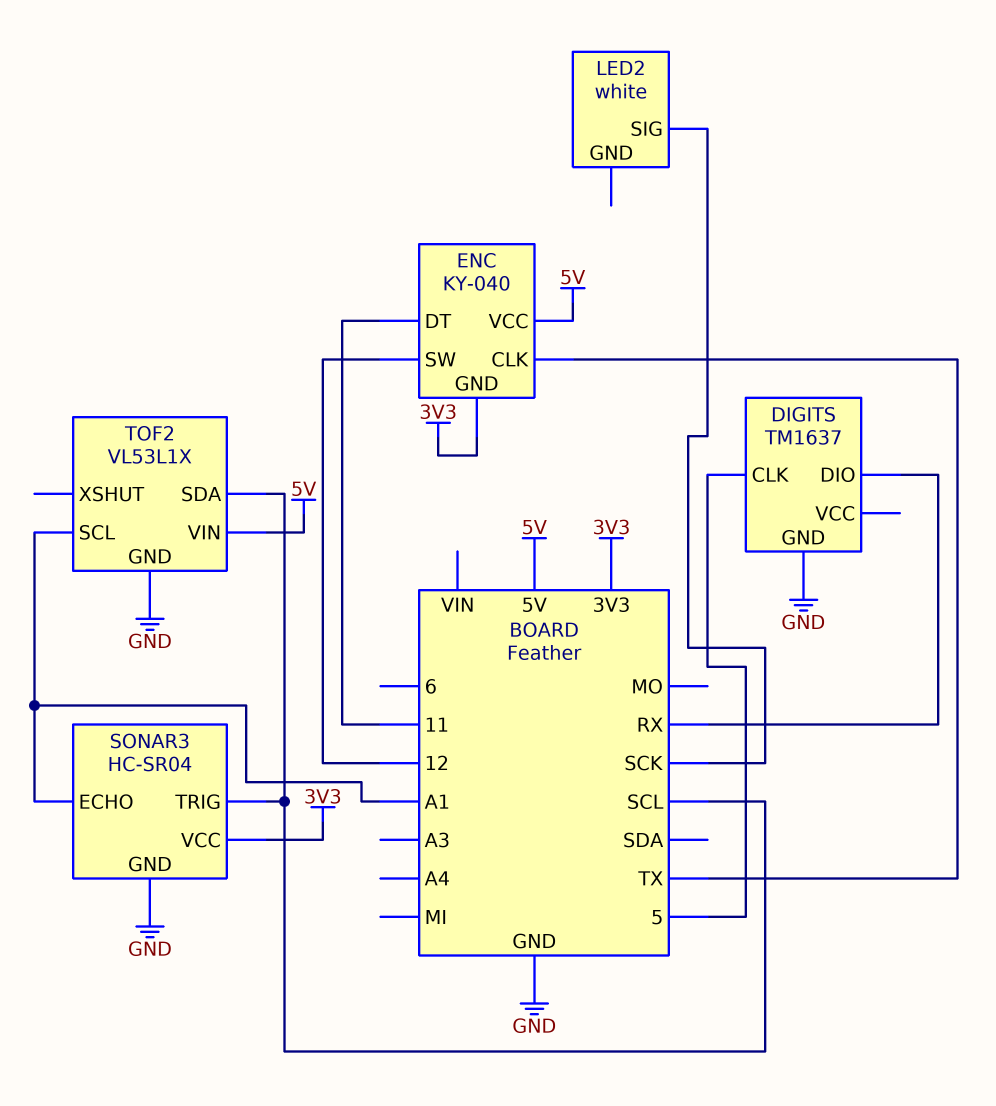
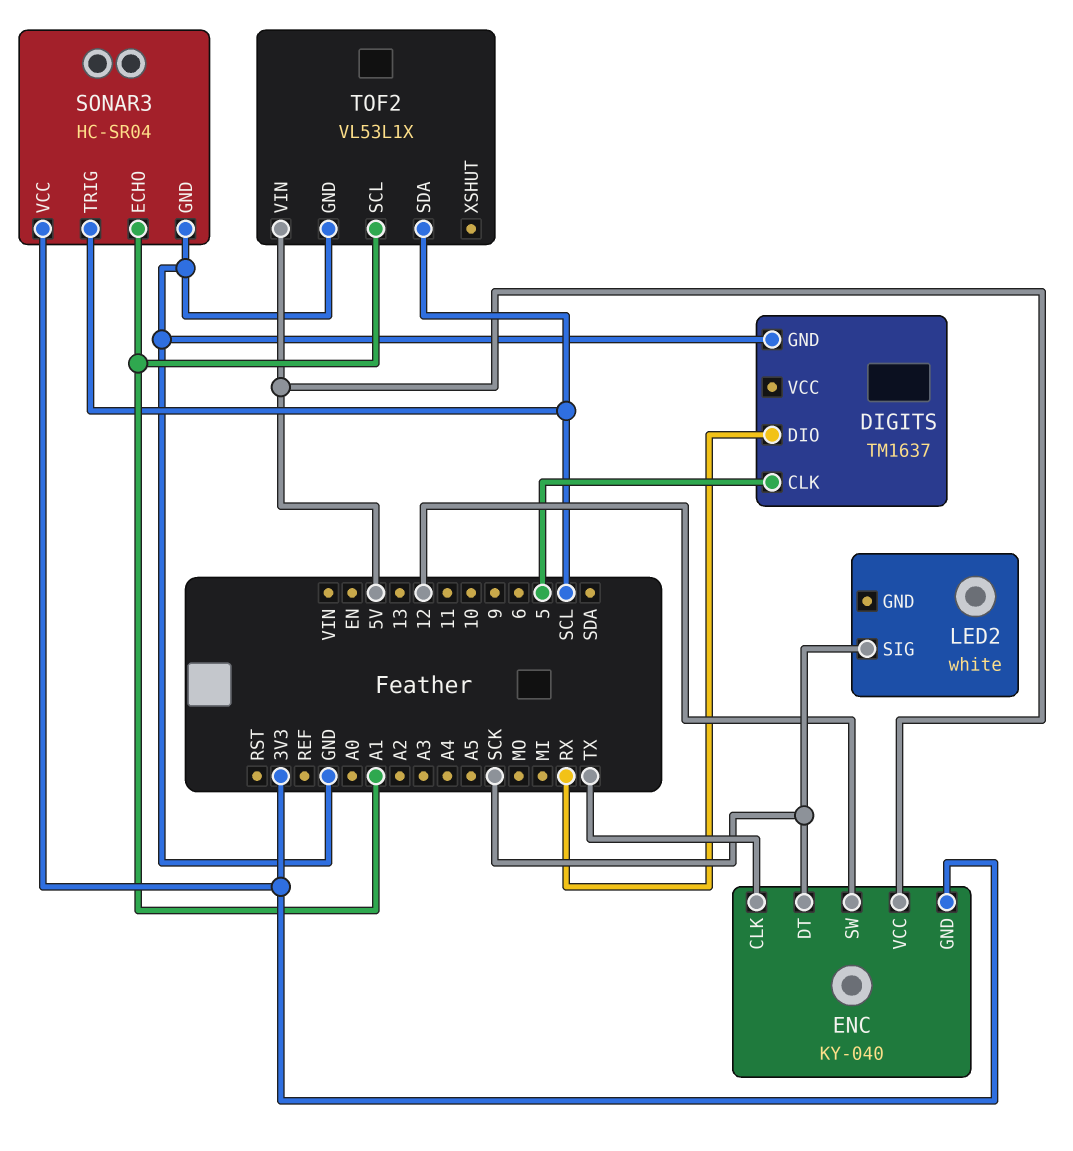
ENC pin DT: 11 -> SCK

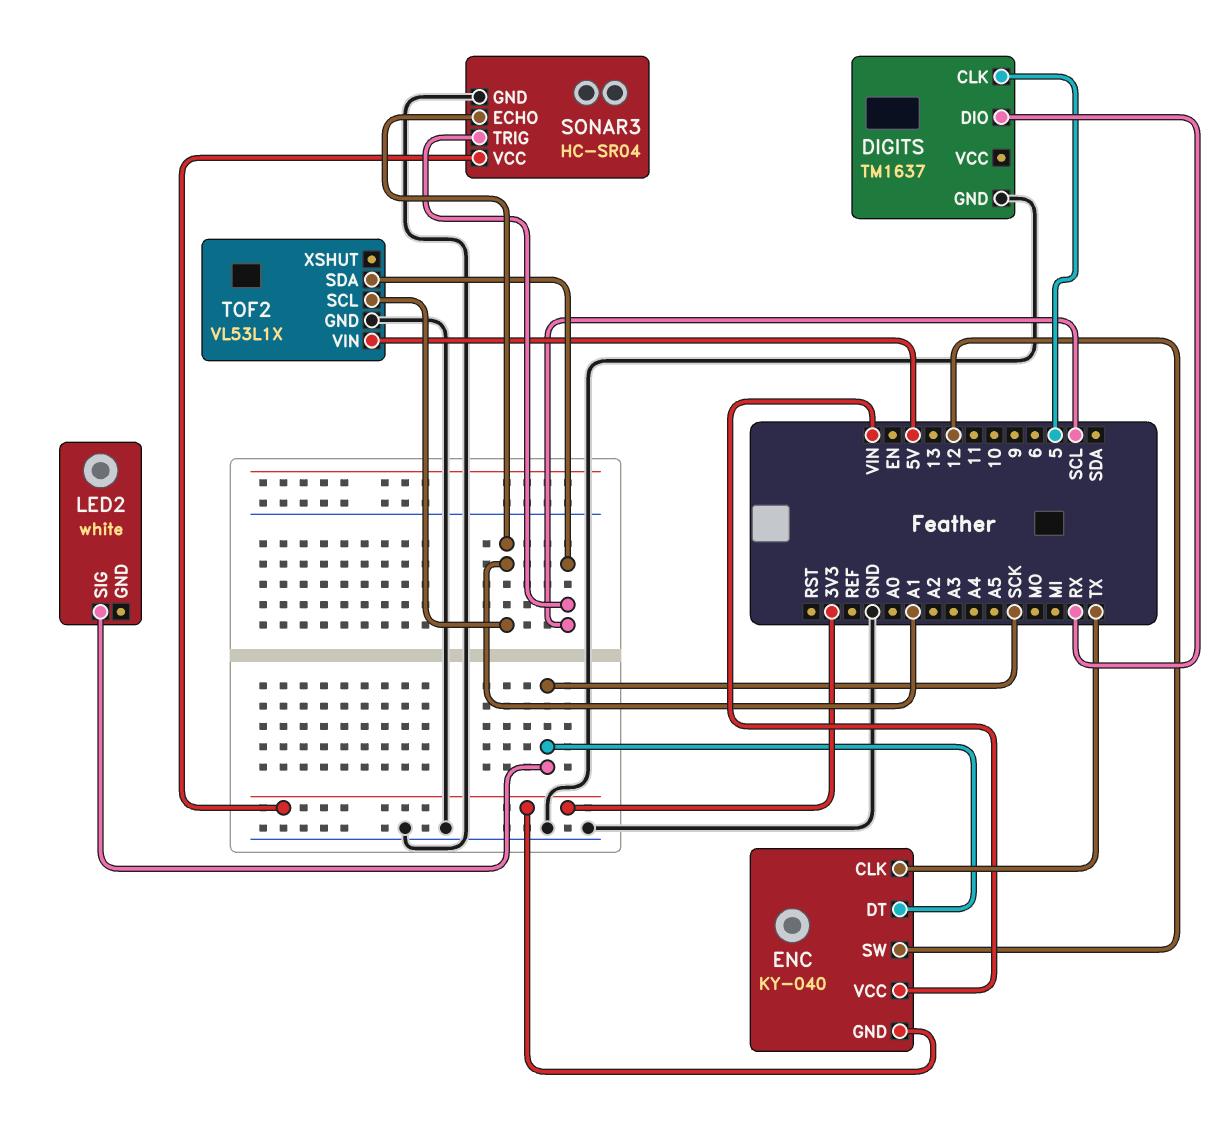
ENC pin VCC: 5V -> VIN

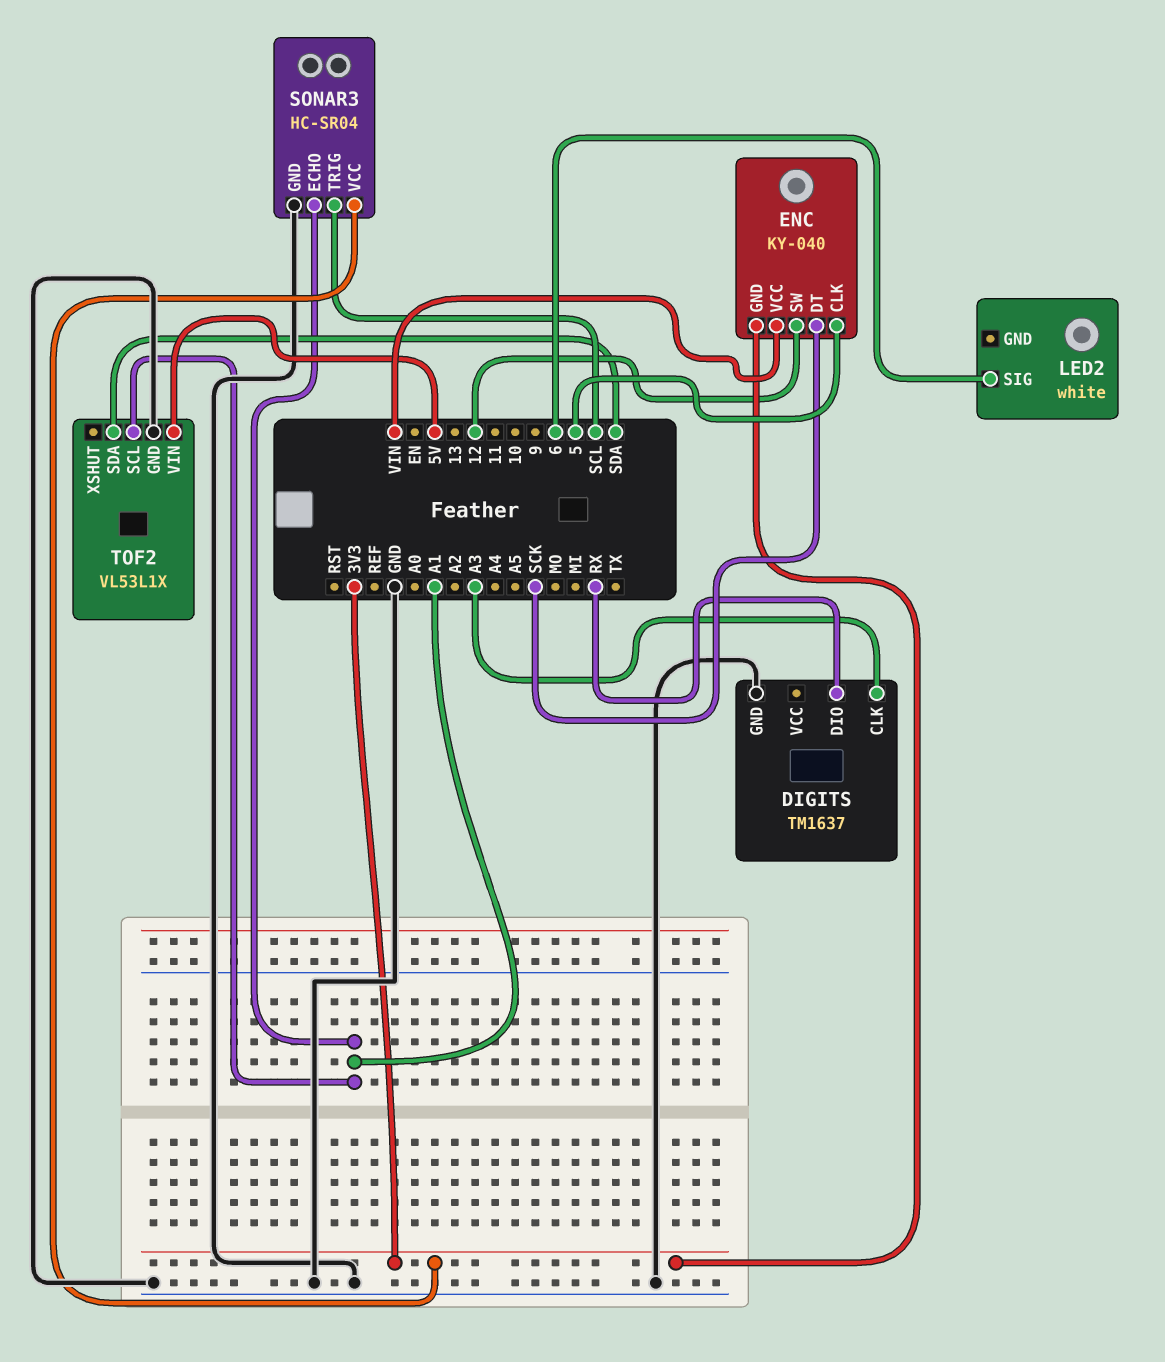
DIGITS pin CLK: 5 -> A3
ENC pin CLK: TX -> 5
LED2 pin SIG: SCK -> 6
TOF2 pin SDA: SCL -> SDA

